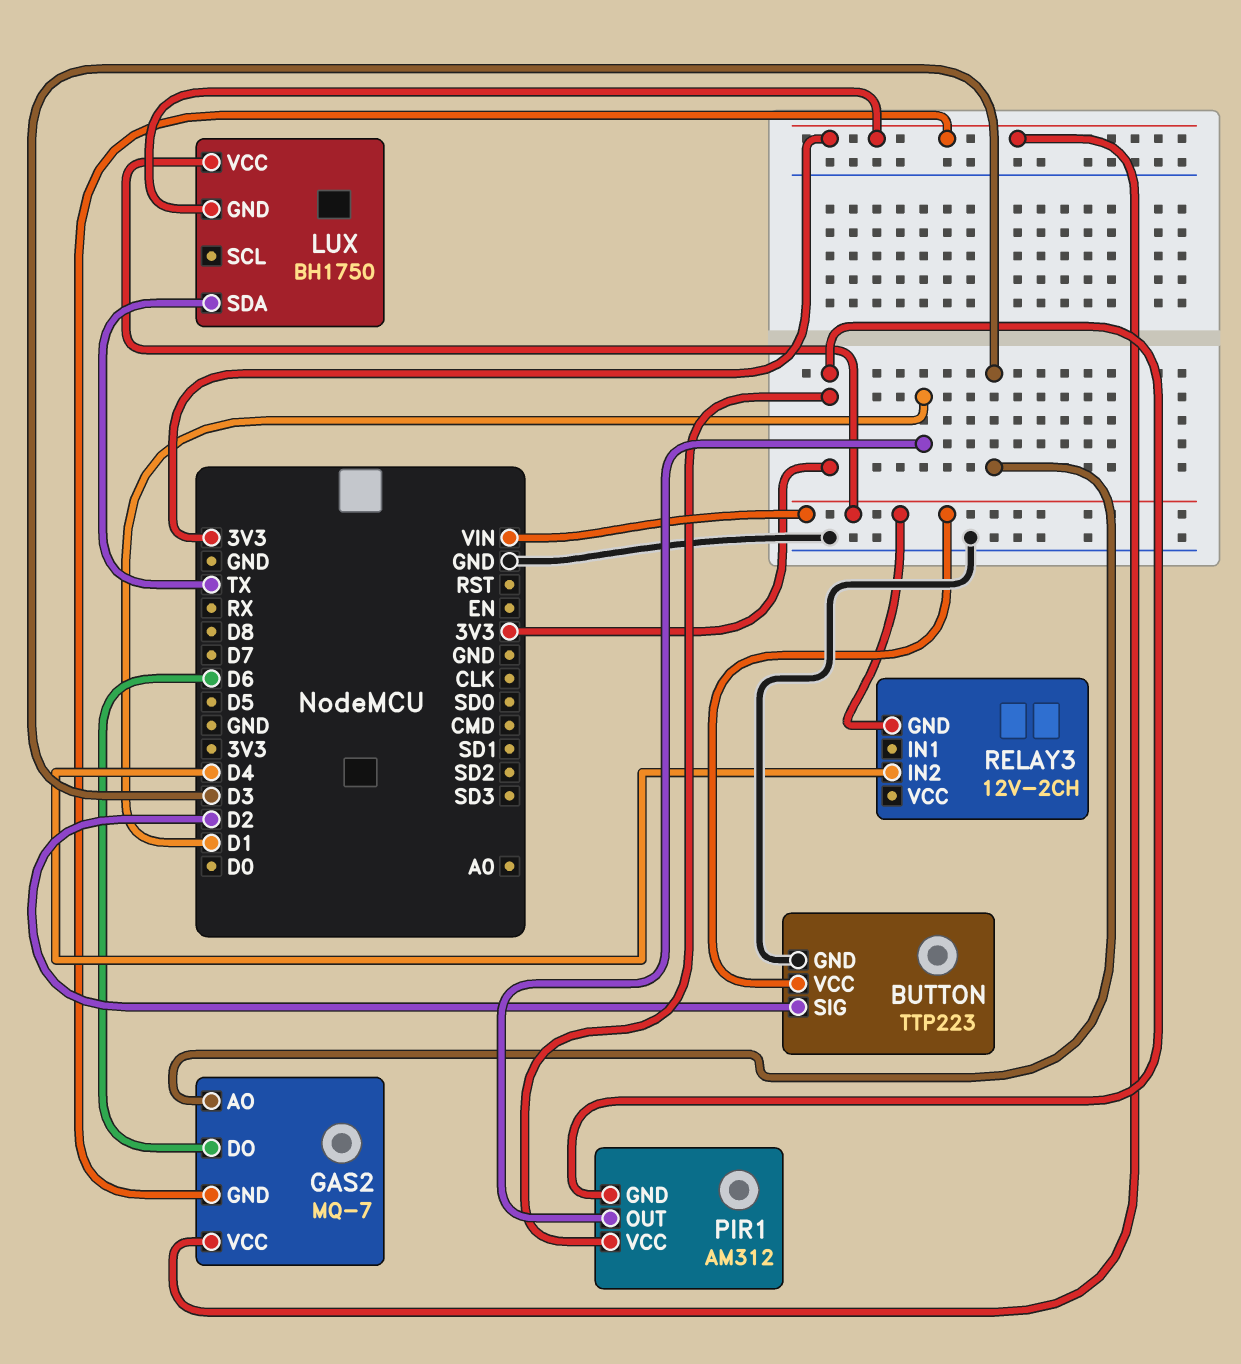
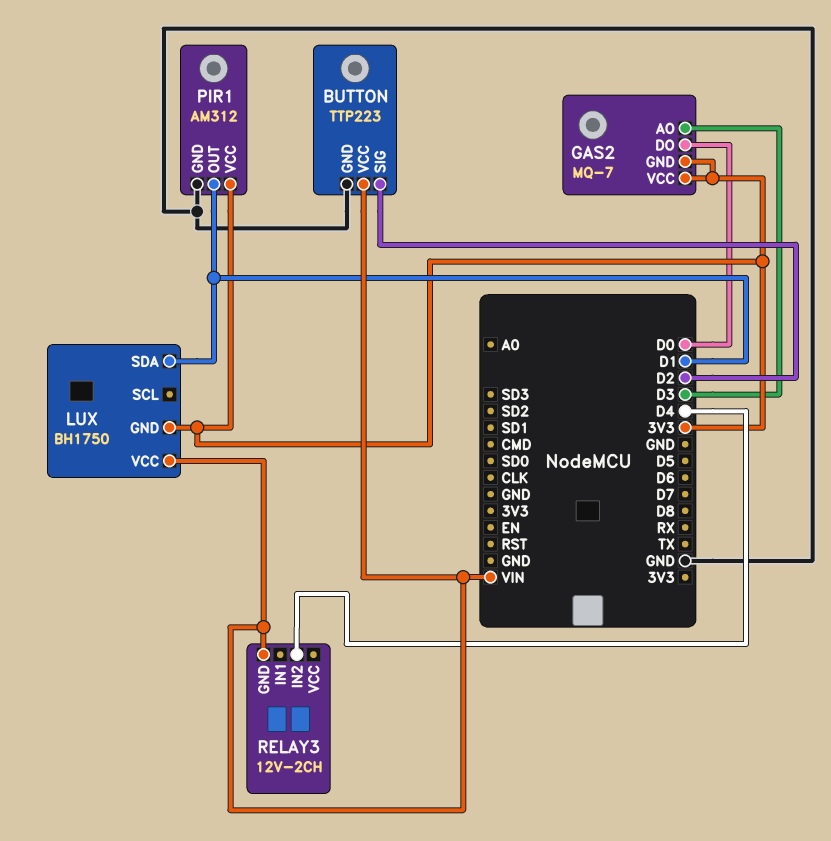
GAS2 pin DO: D6 -> D0
LUX pin SDA: TX -> D1
PIR1 pin GND: 3V3 -> GND

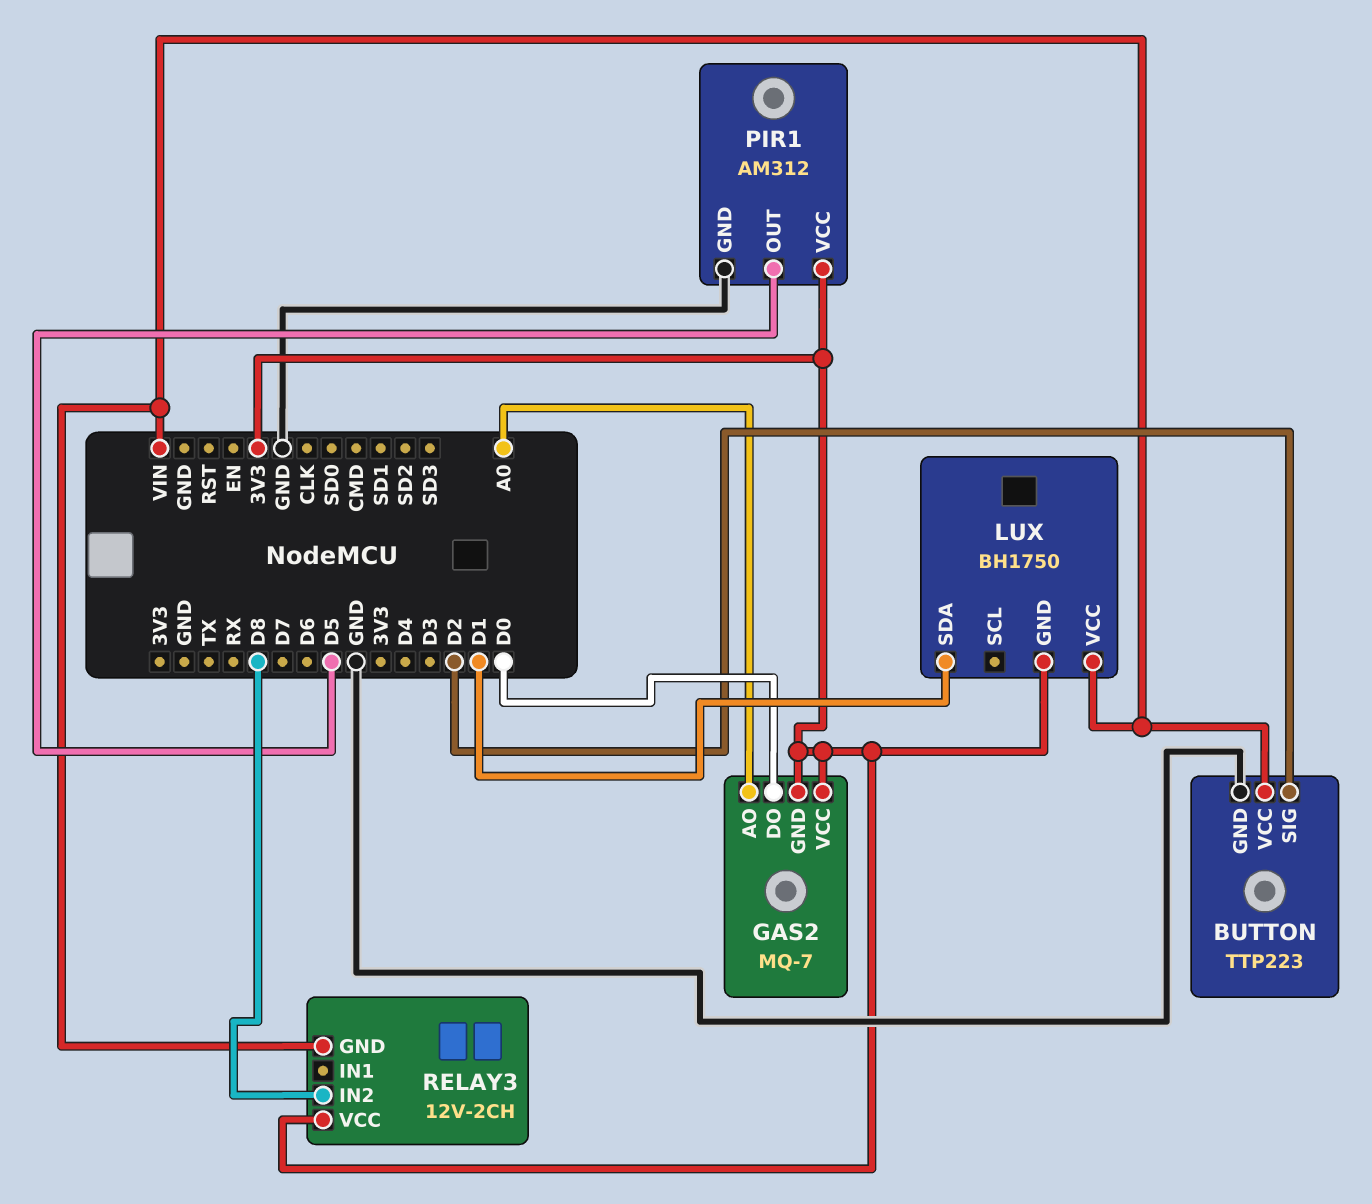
GAS2 pin AO: D3 -> A0
PIR1 pin OUT: D1 -> D5
RELAY3 pin IN2: D4 -> D8
RELAY3 pin VCC: none -> 3V3

